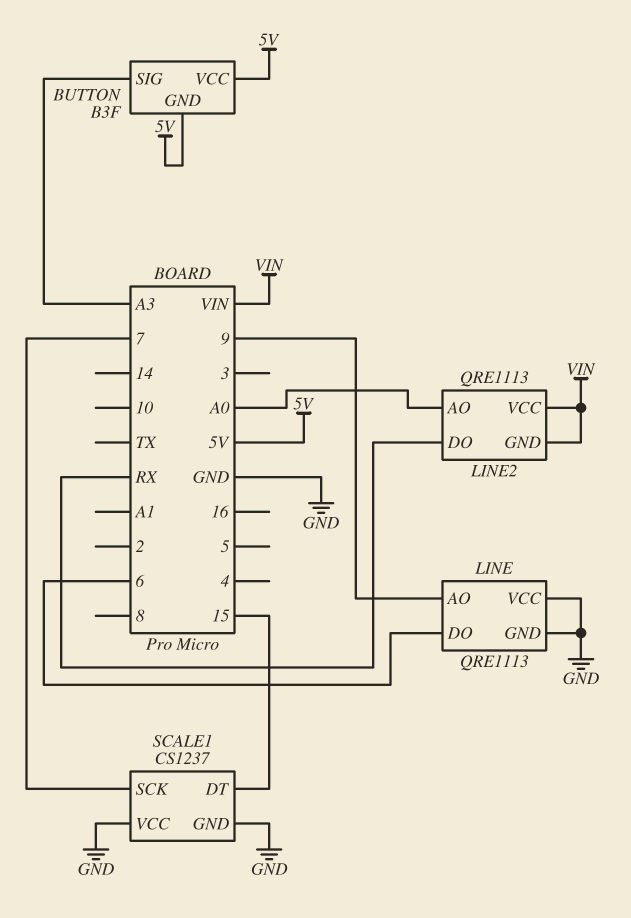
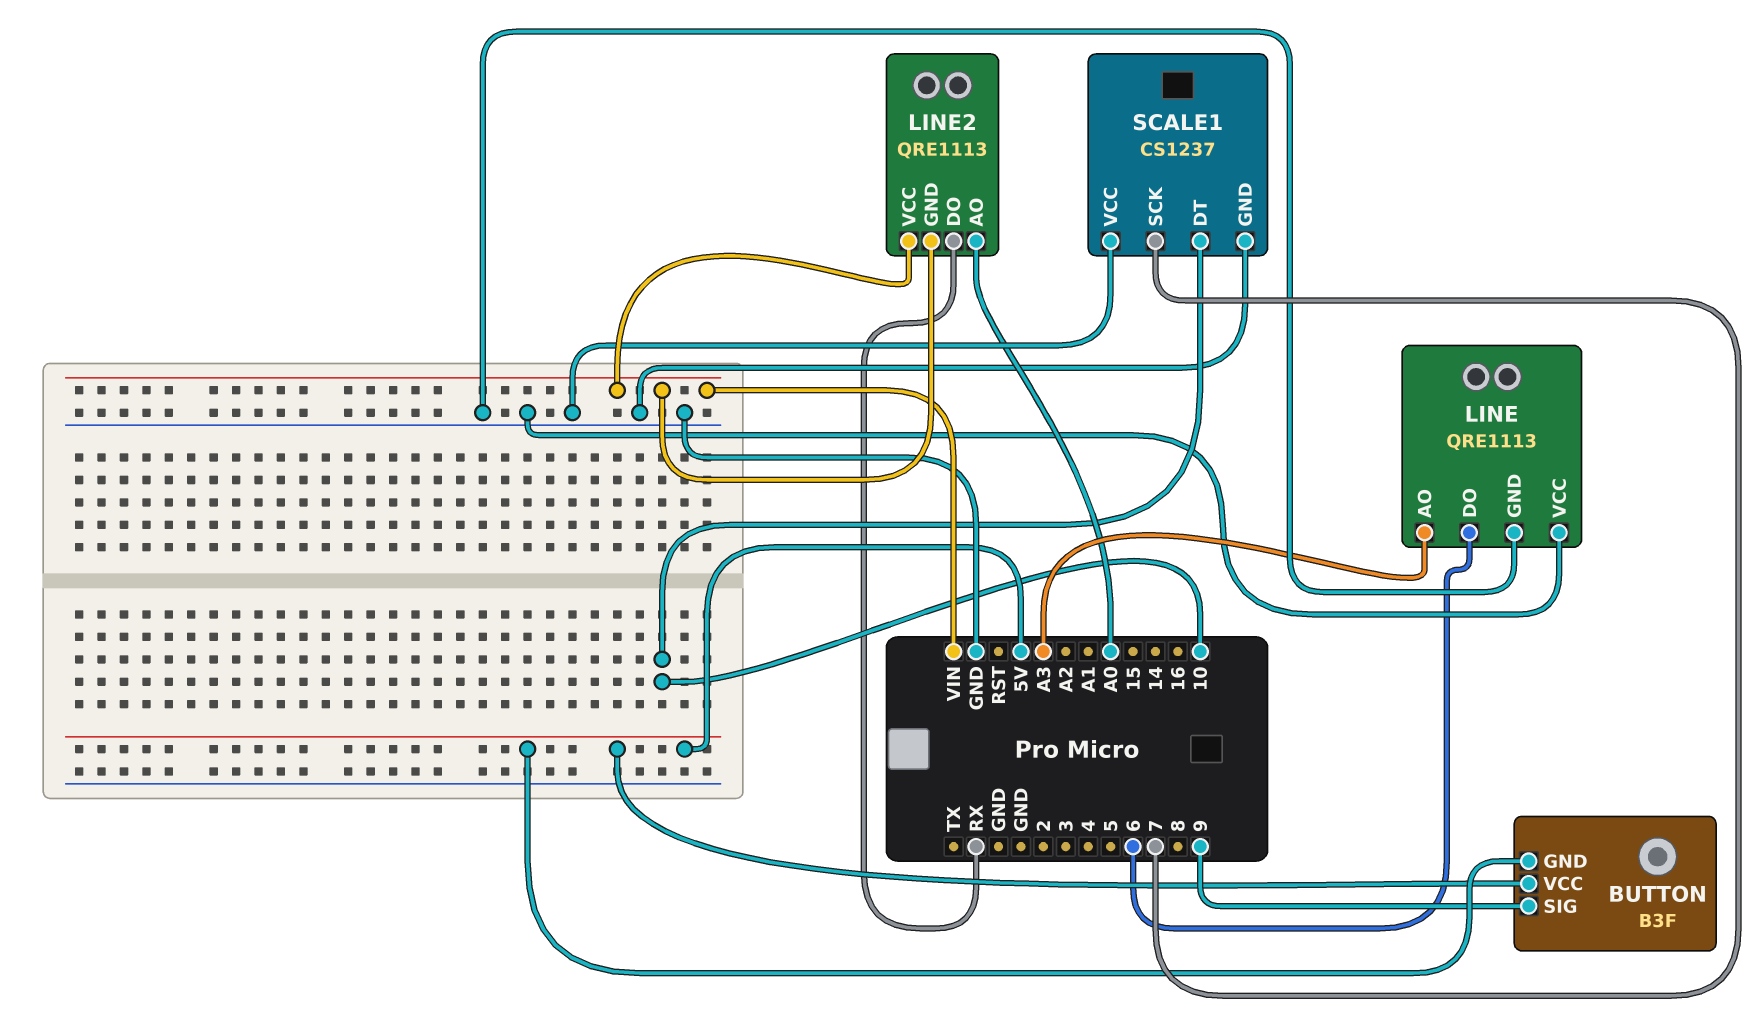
BUTTON pin SIG: A3 -> 9
LINE pin AO: 9 -> A3
SCALE1 pin DT: 15 -> 10

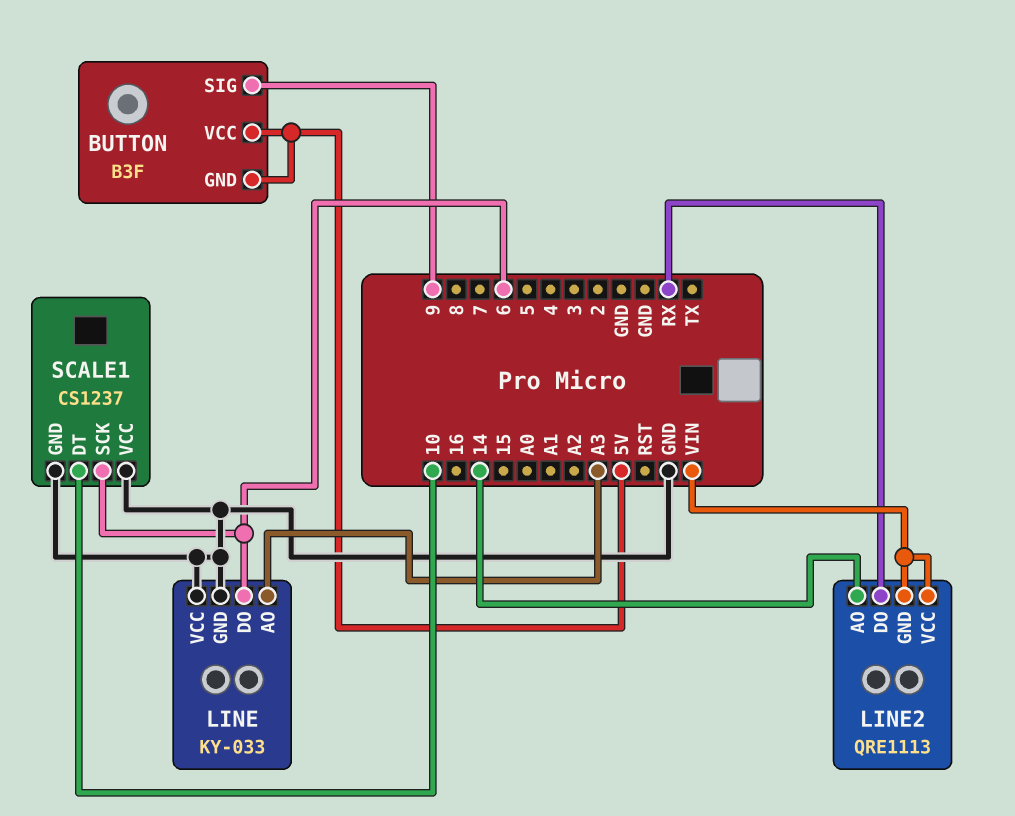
LINE: QRE1113 -> KY-033
LINE2 pin AO: A0 -> 14
SCALE1 pin SCK: 7 -> 6

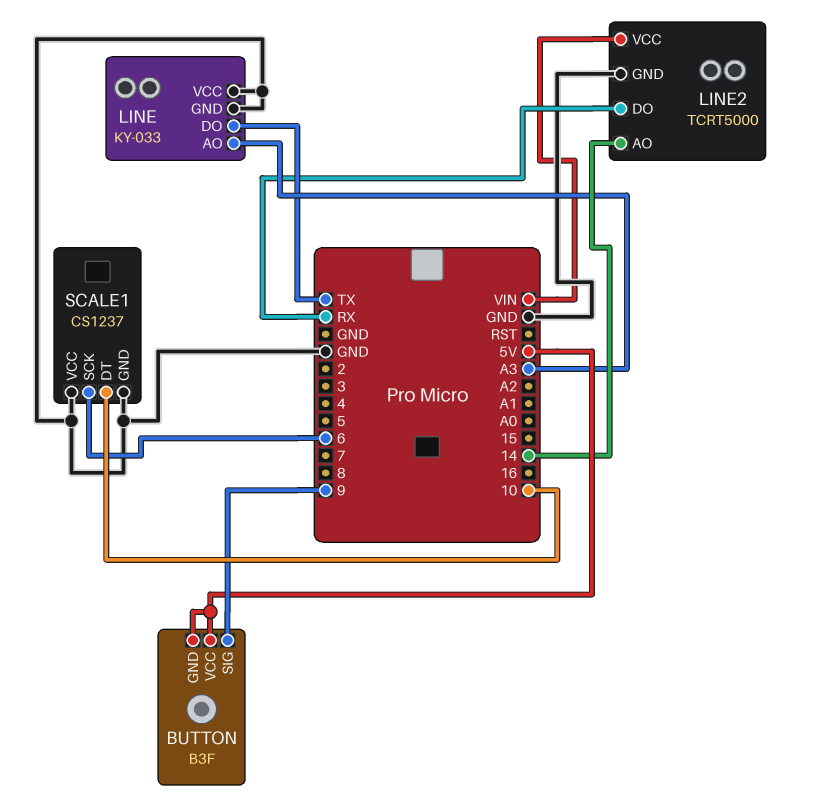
LINE pin DO: 6 -> TX
LINE2: QRE1113 -> TCRT5000
LINE2 pin GND: VIN -> GND

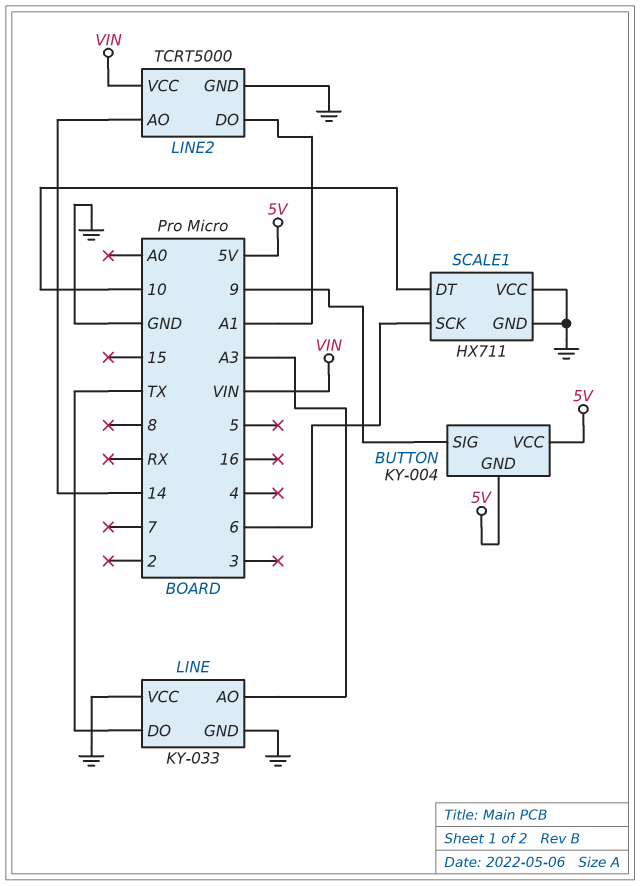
BUTTON: B3F -> KY-004
LINE2 pin DO: RX -> A1
SCALE1: CS1237 -> HX711

